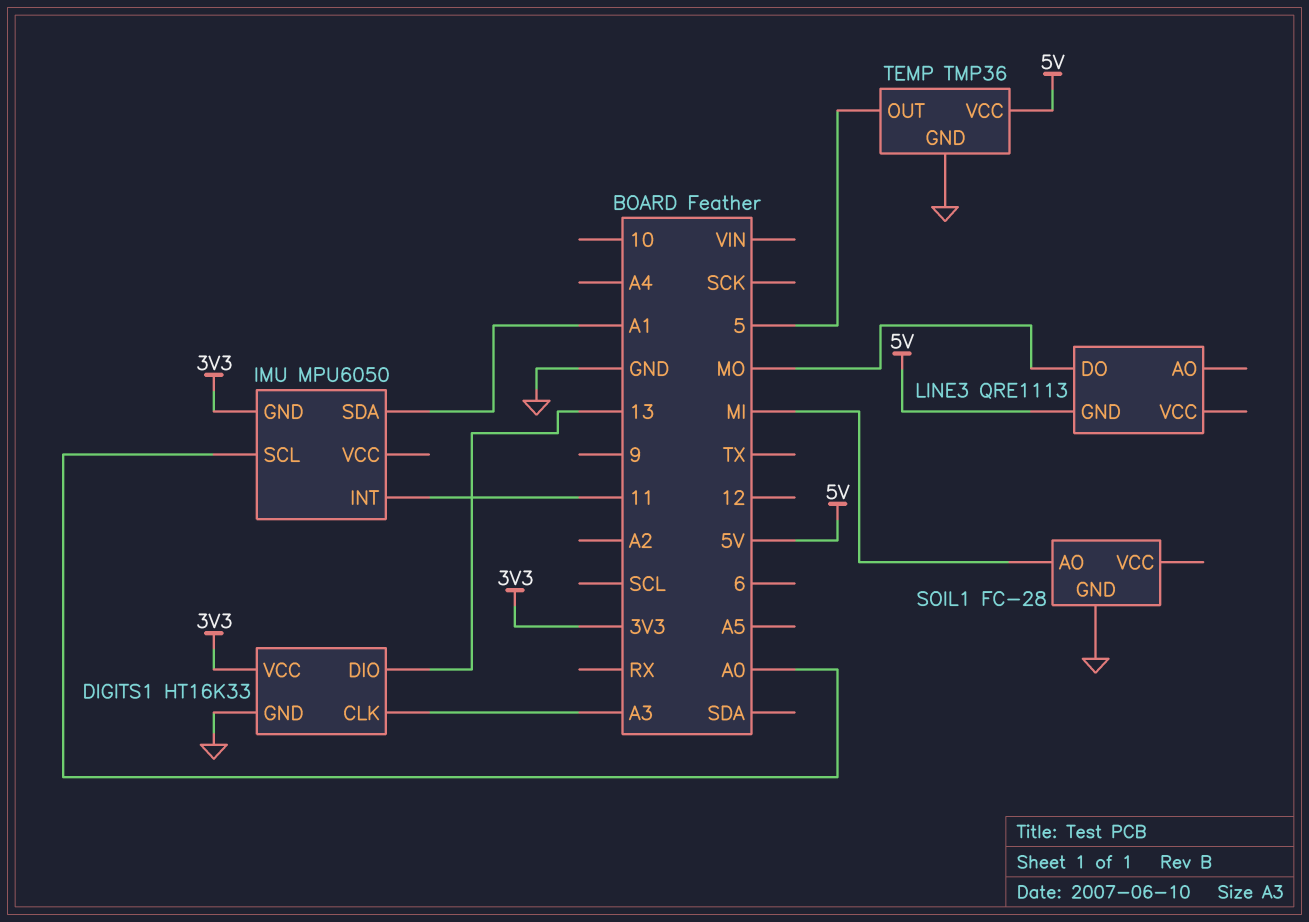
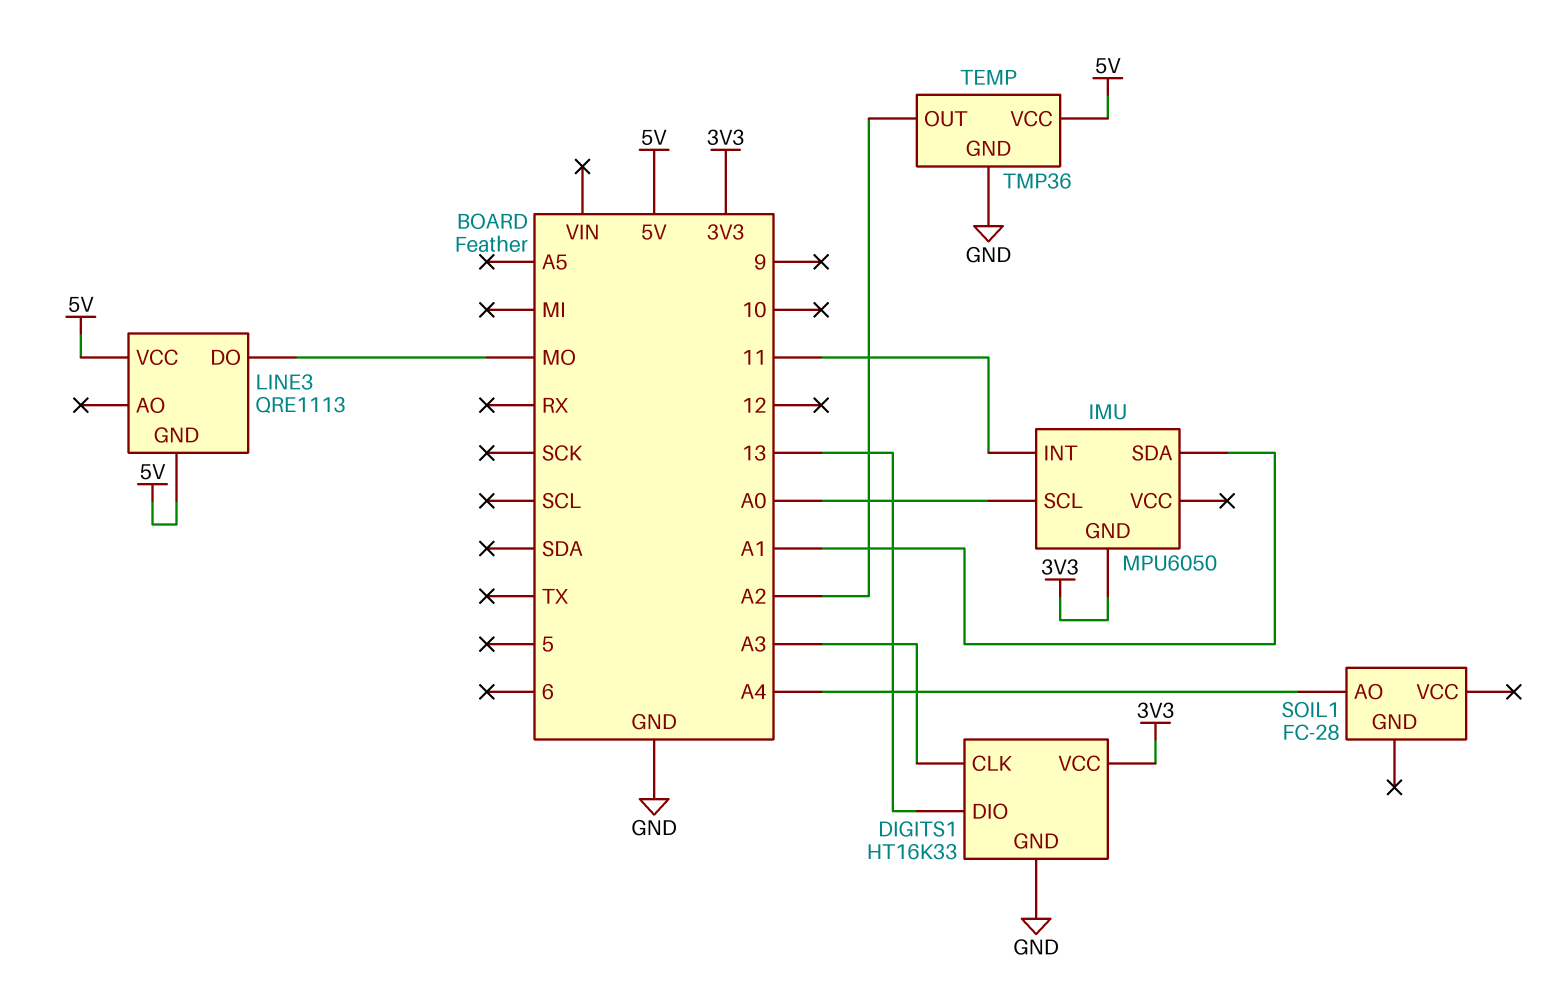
LINE3 pin VCC: none -> 5V
SOIL1 pin AO: MI -> A4
SOIL1 pin GND: GND -> none
TEMP pin OUT: 5 -> A2

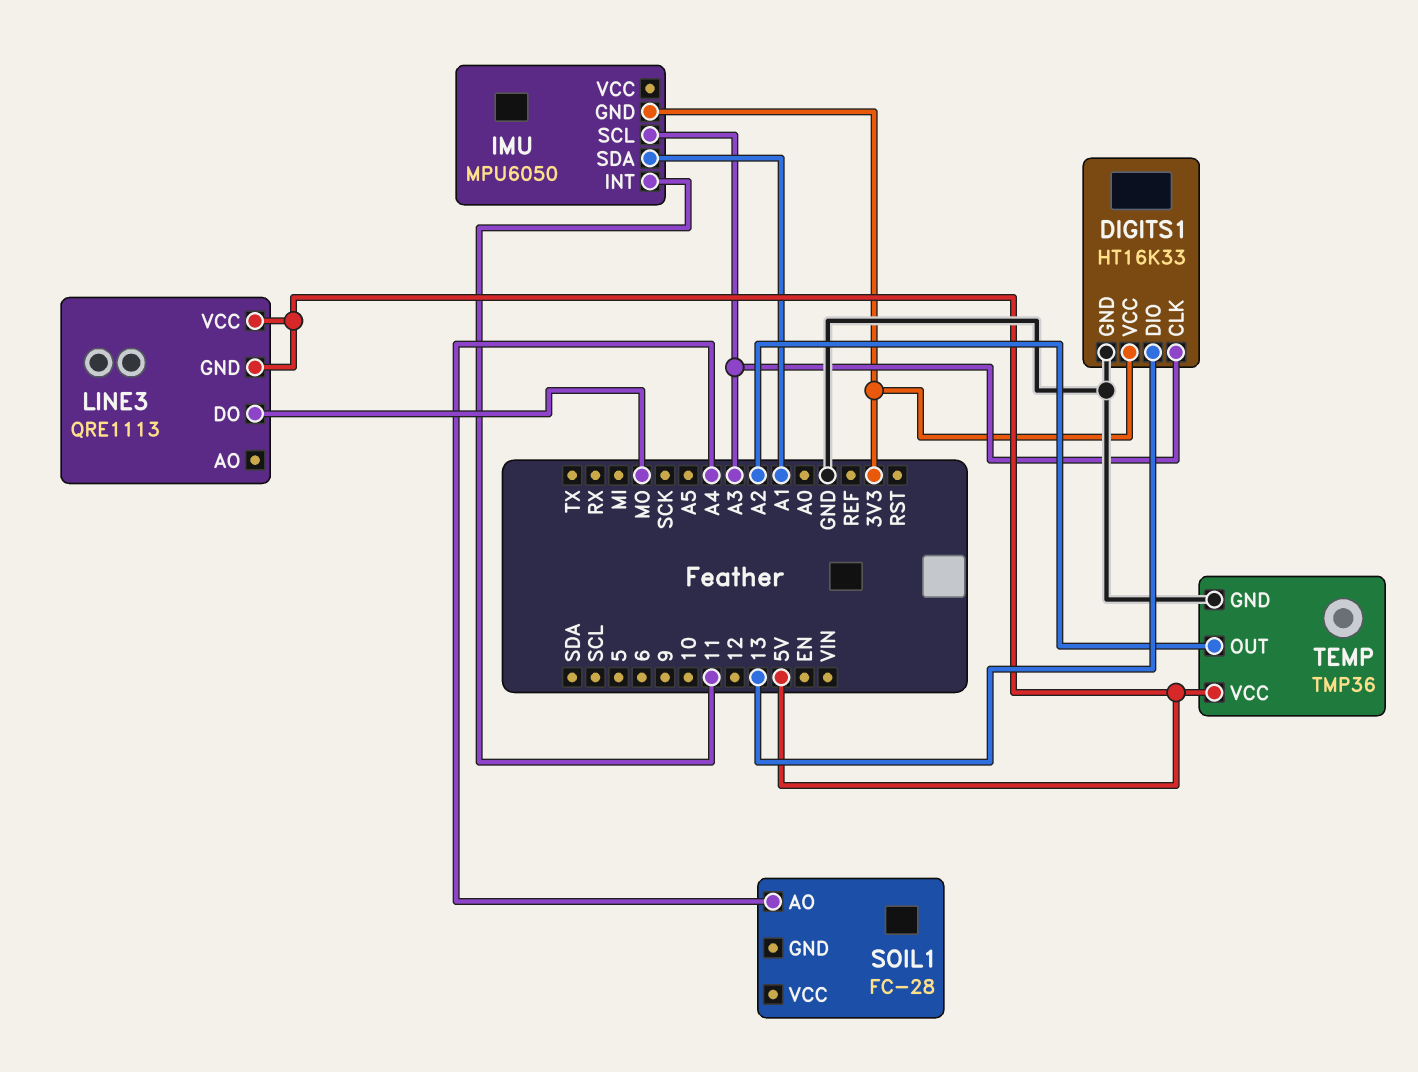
IMU pin SCL: A0 -> A3

